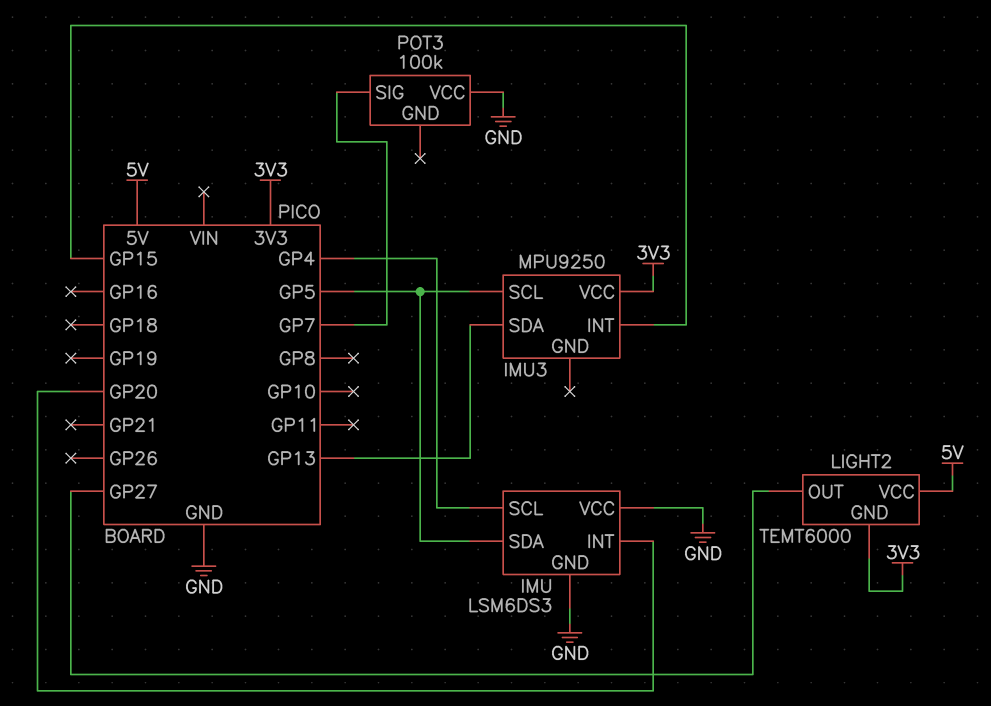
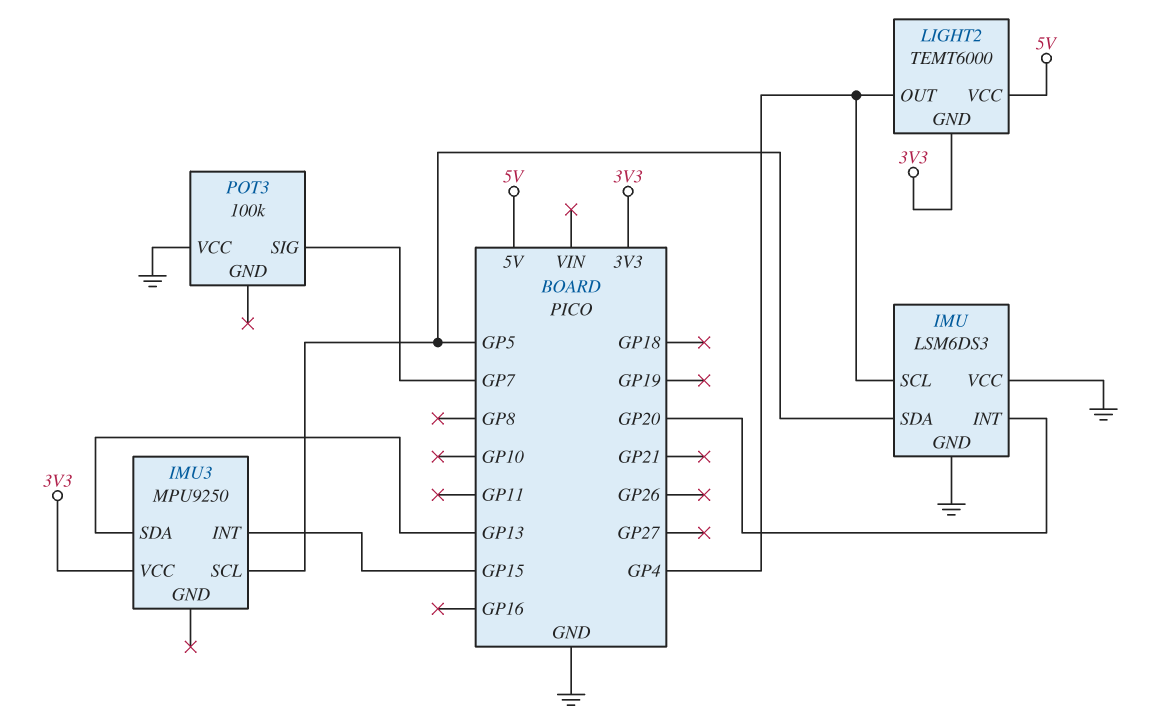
LIGHT2 pin OUT: GP27 -> GP4

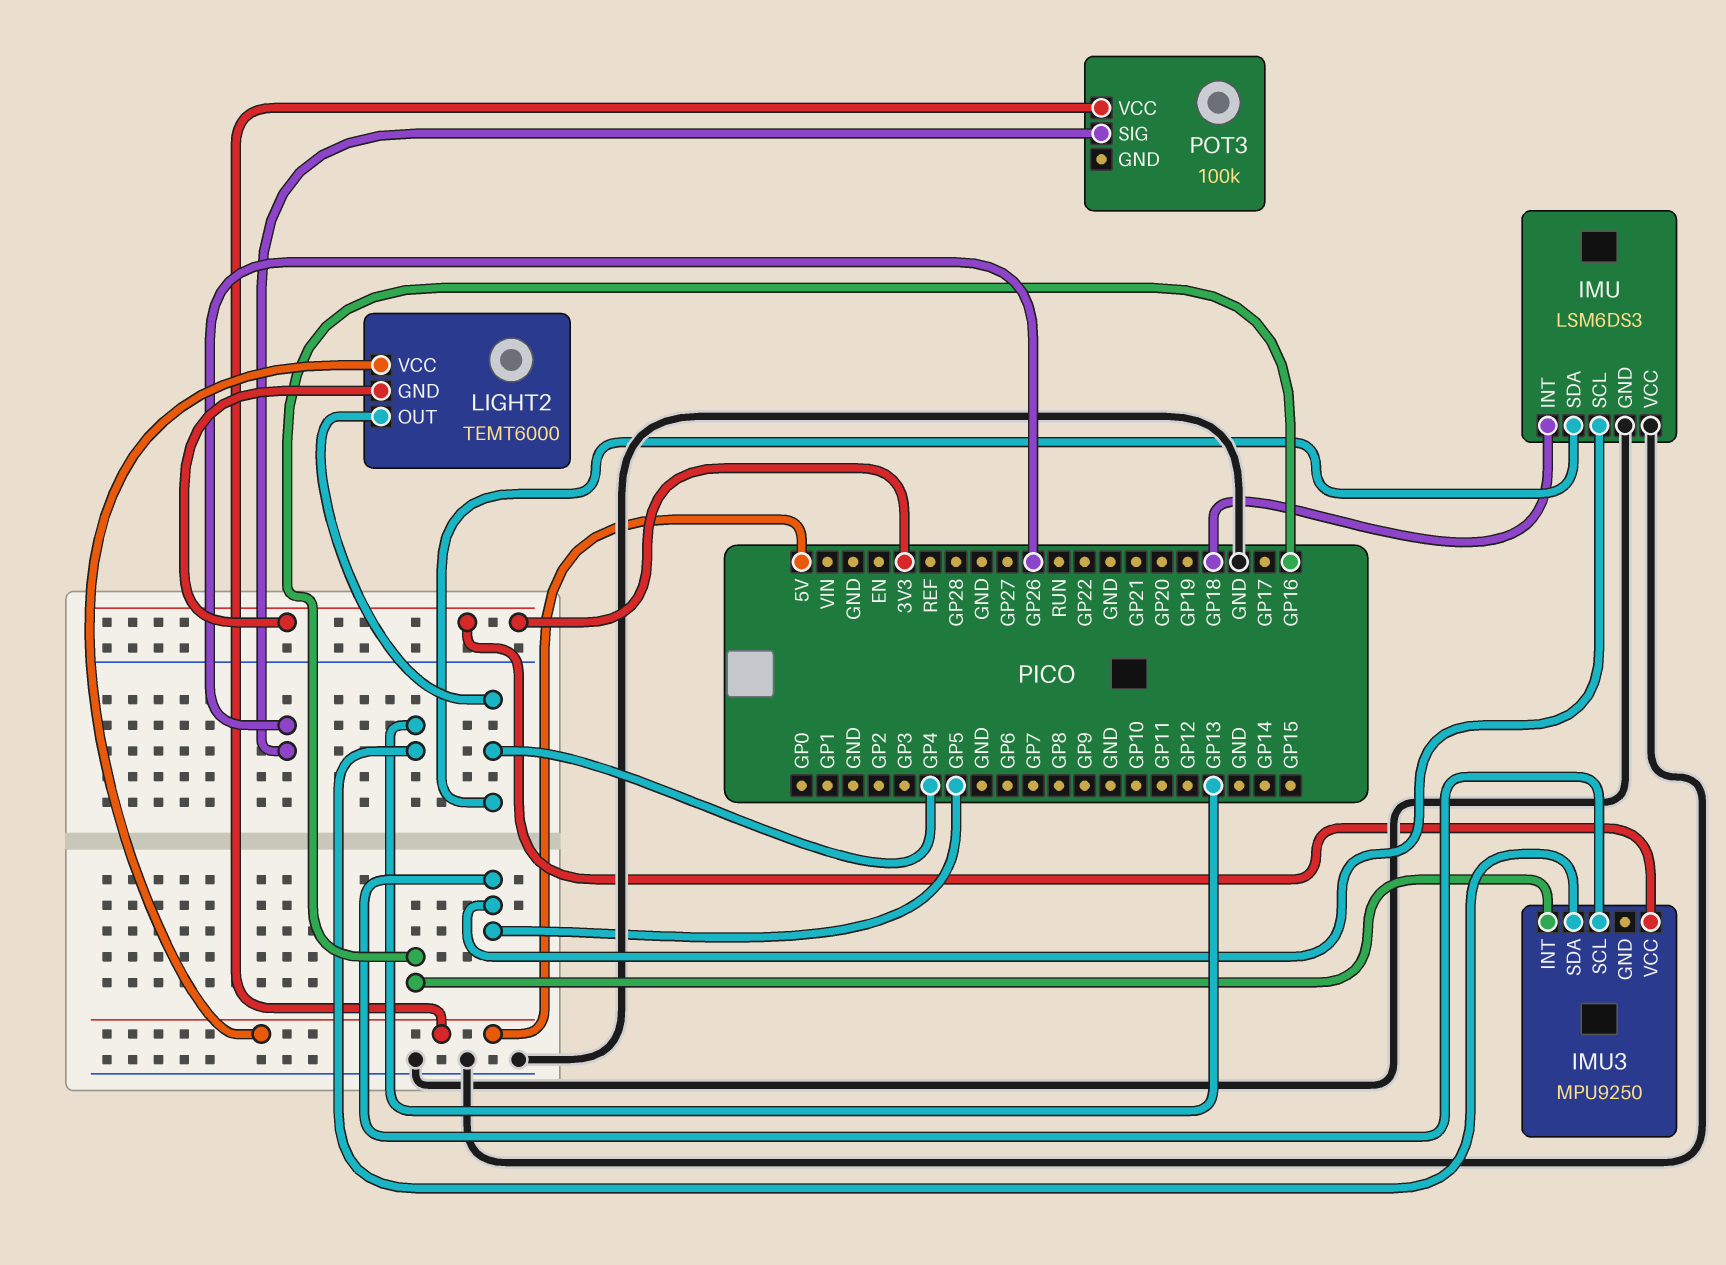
IMU pin INT: GP20 -> GP18
IMU pin SCL: GP4 -> GP5
IMU pin SDA: GP5 -> GP4
IMU3 pin INT: GP15 -> GP16
POT3 pin SIG: GP7 -> GP26
POT3 pin VCC: GND -> 5V

